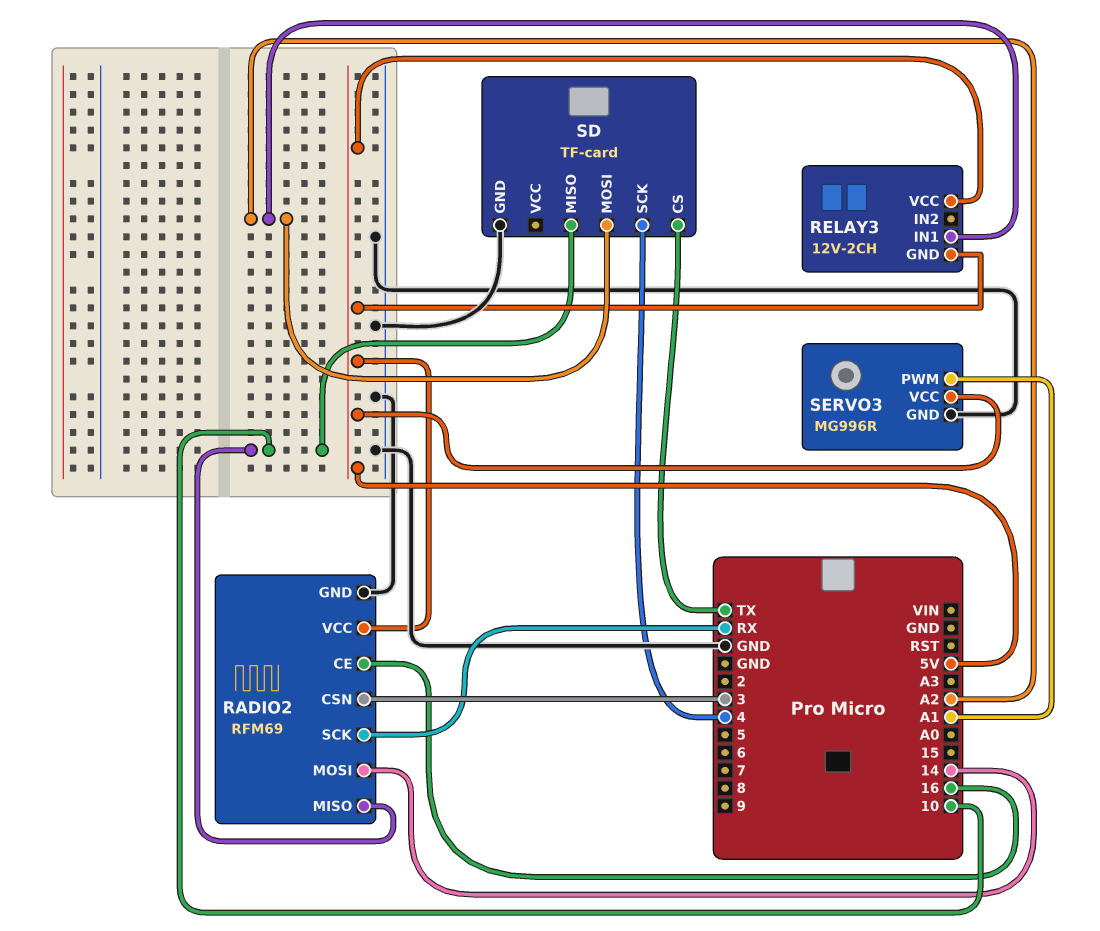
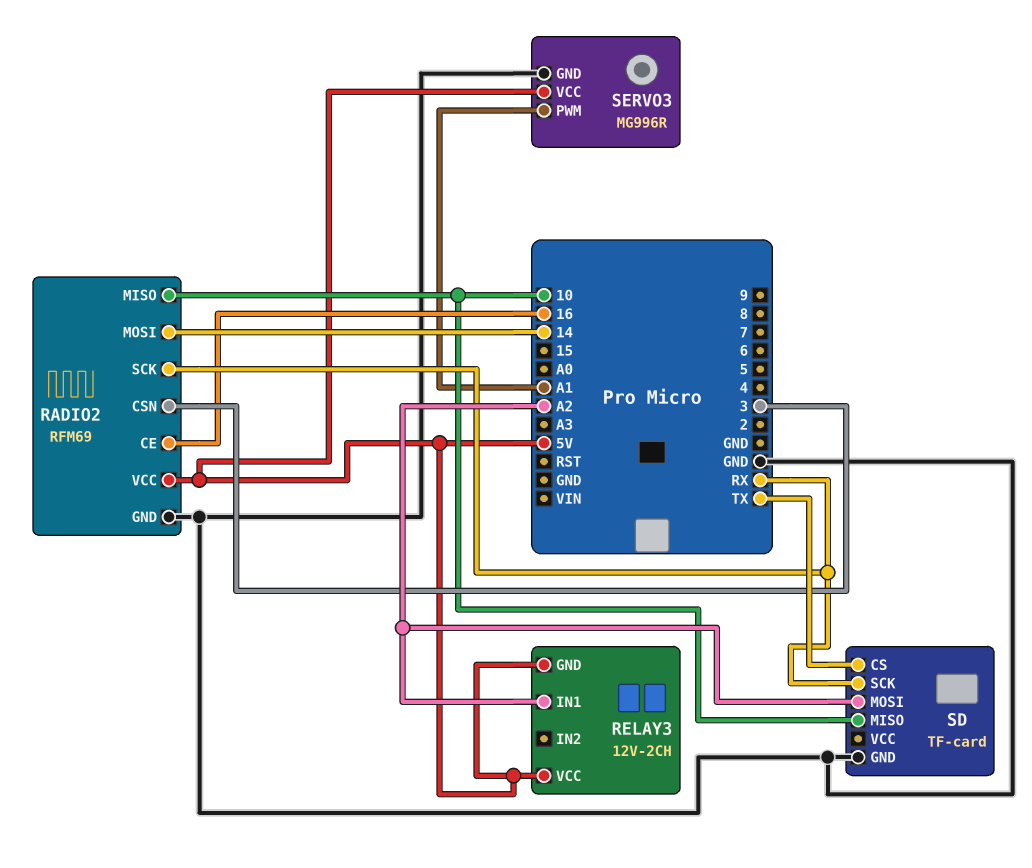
SD pin SCK: 4 -> RX

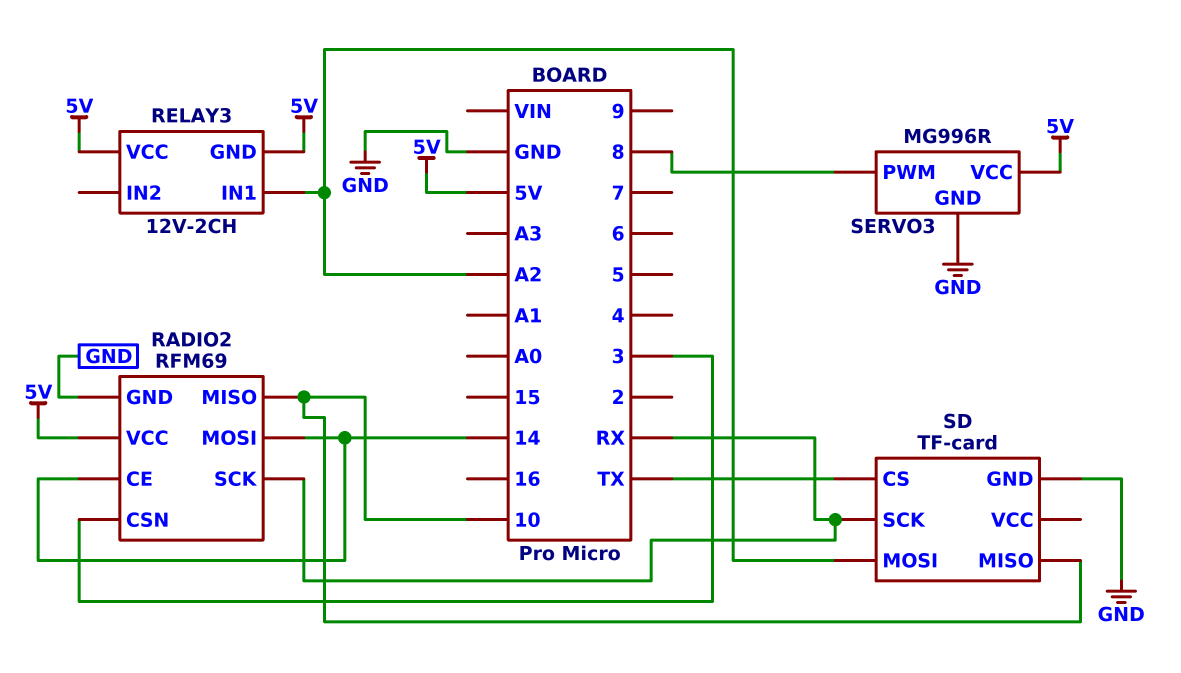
RADIO2 pin CE: 16 -> 14
SERVO3 pin PWM: A1 -> 8

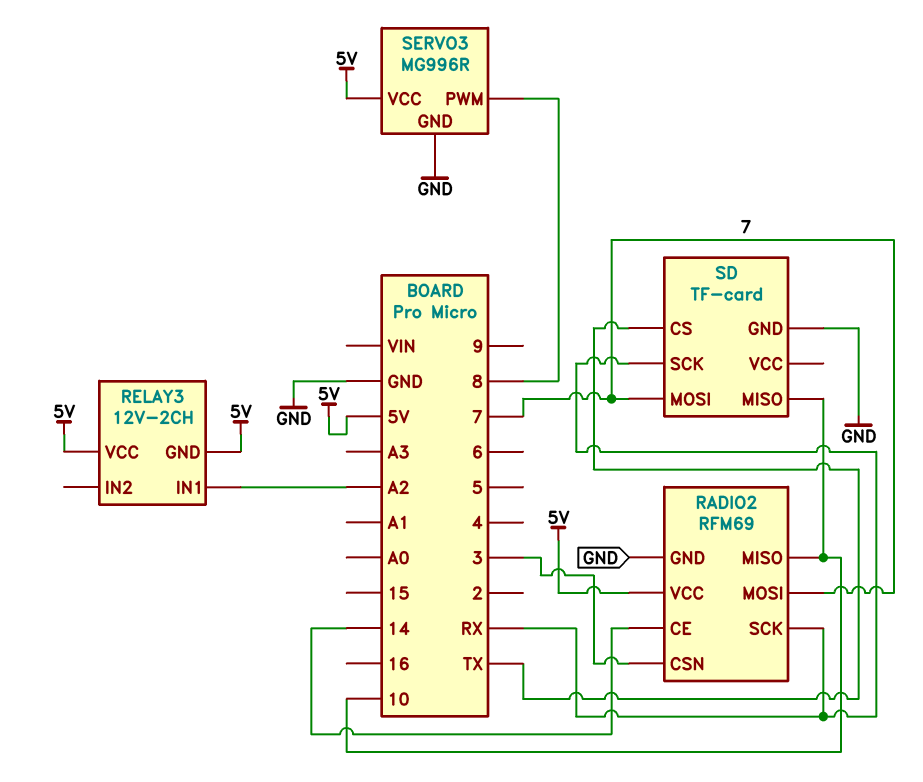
RADIO2 pin MOSI: 14 -> 7
SD pin MOSI: A2 -> 7

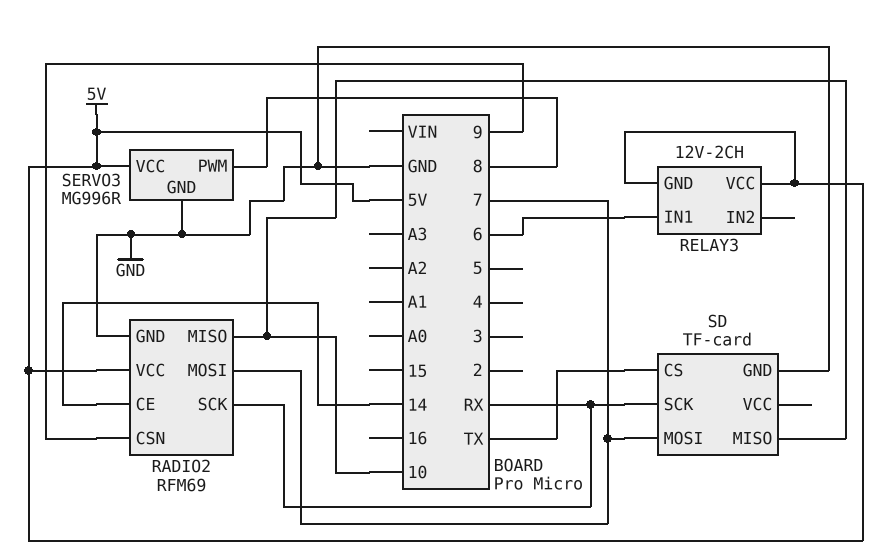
RADIO2 pin CSN: 3 -> 9
RELAY3 pin IN1: A2 -> 6

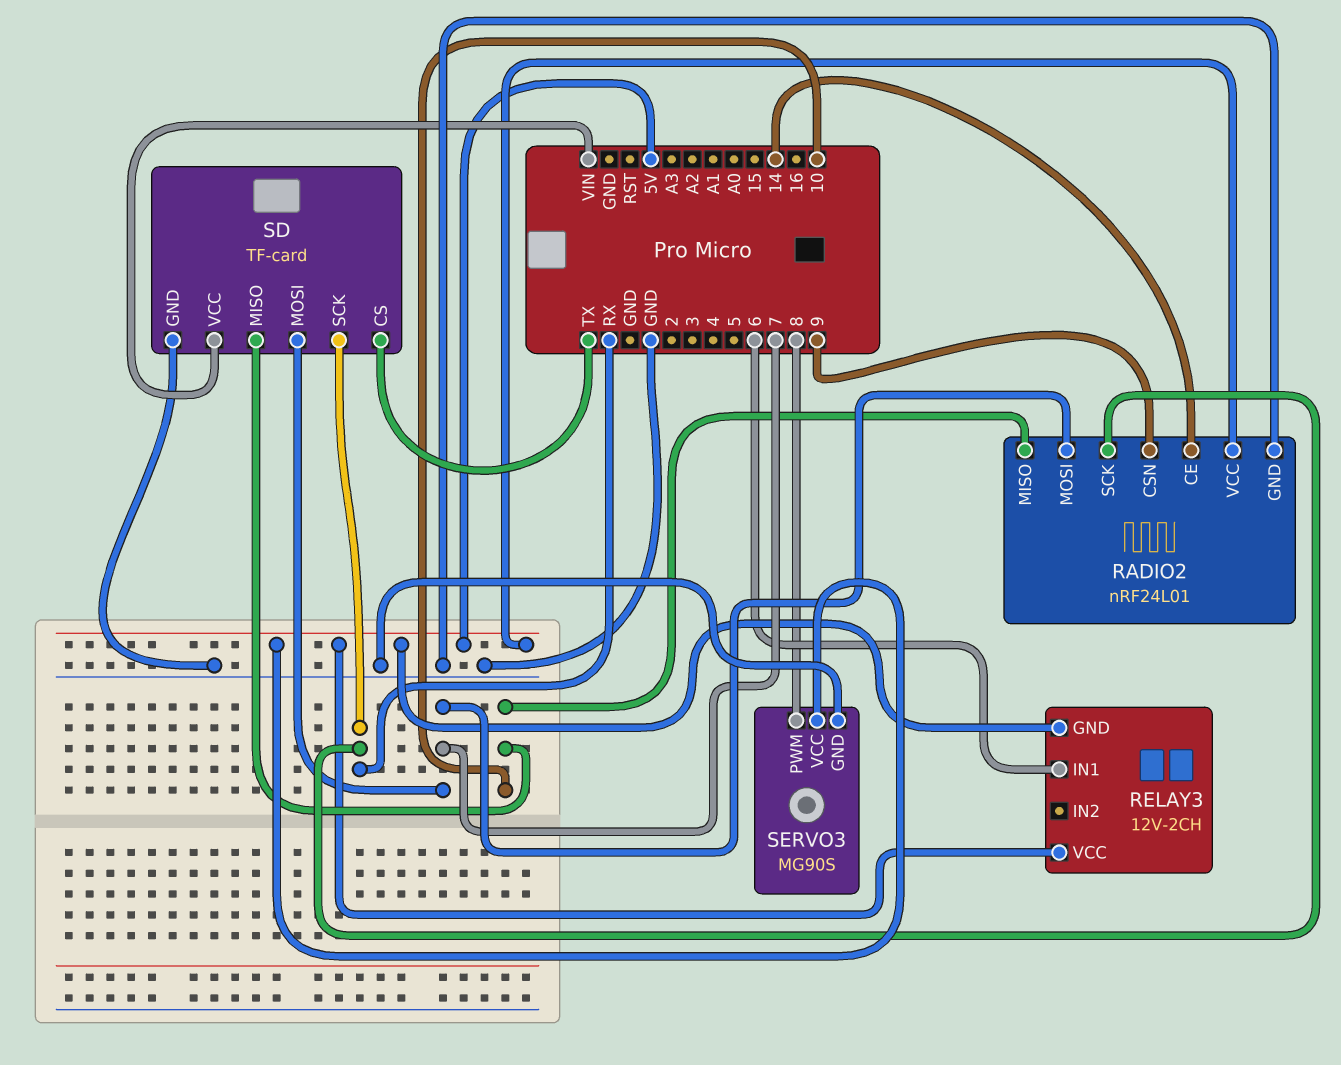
RADIO2: RFM69 -> nRF24L01
SD pin VCC: none -> VIN
SERVO3: MG996R -> MG90S

